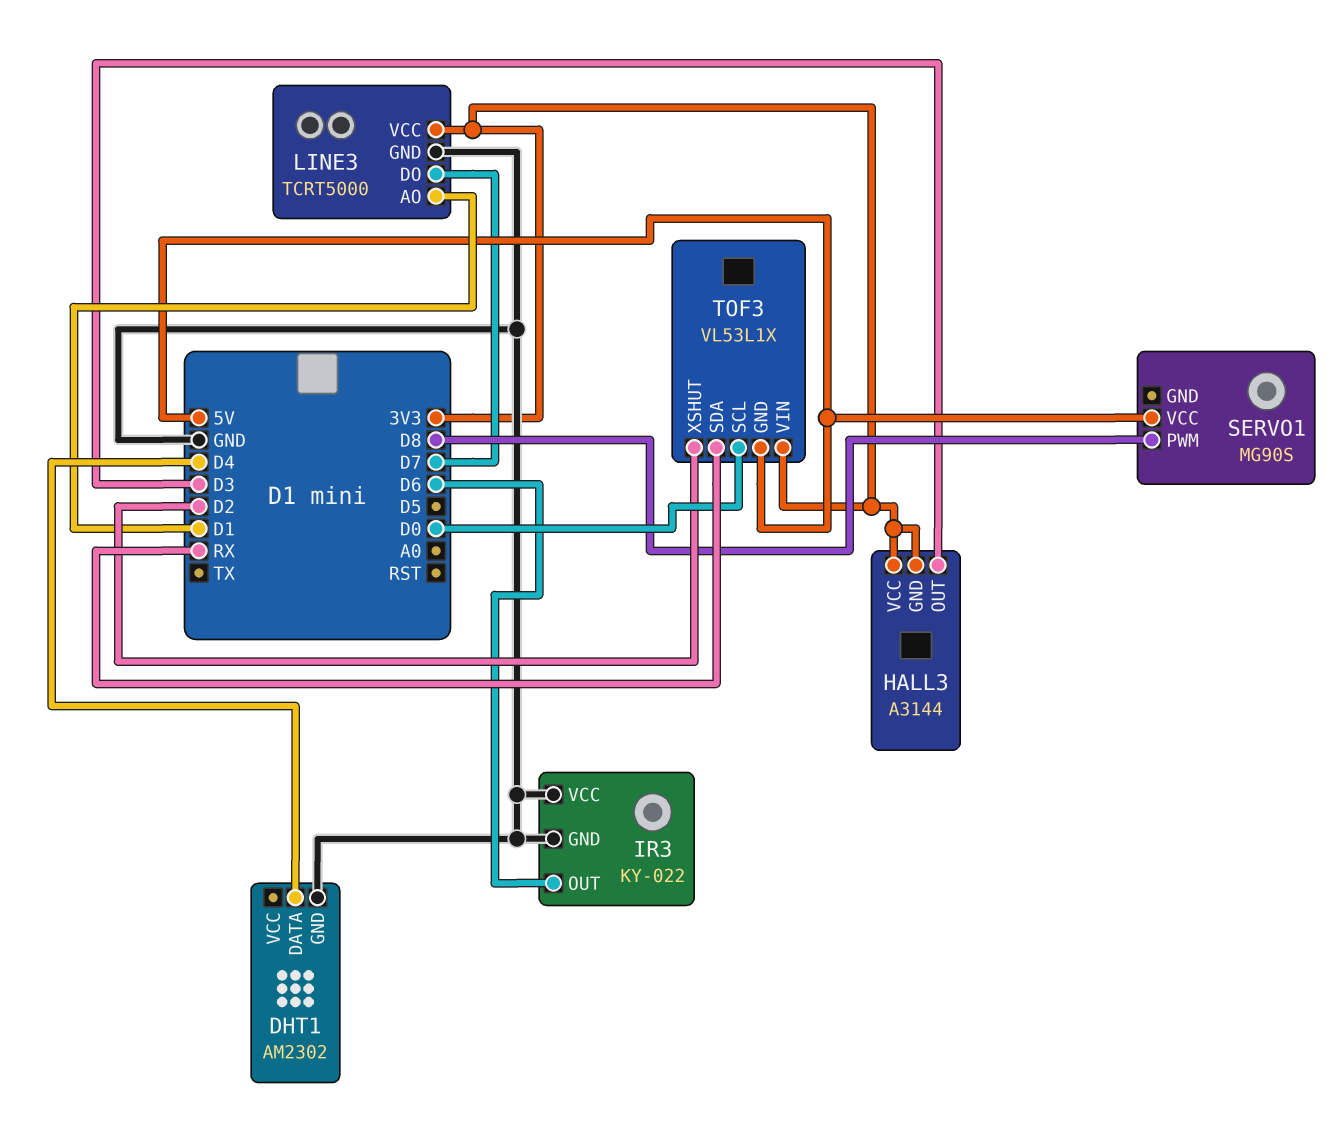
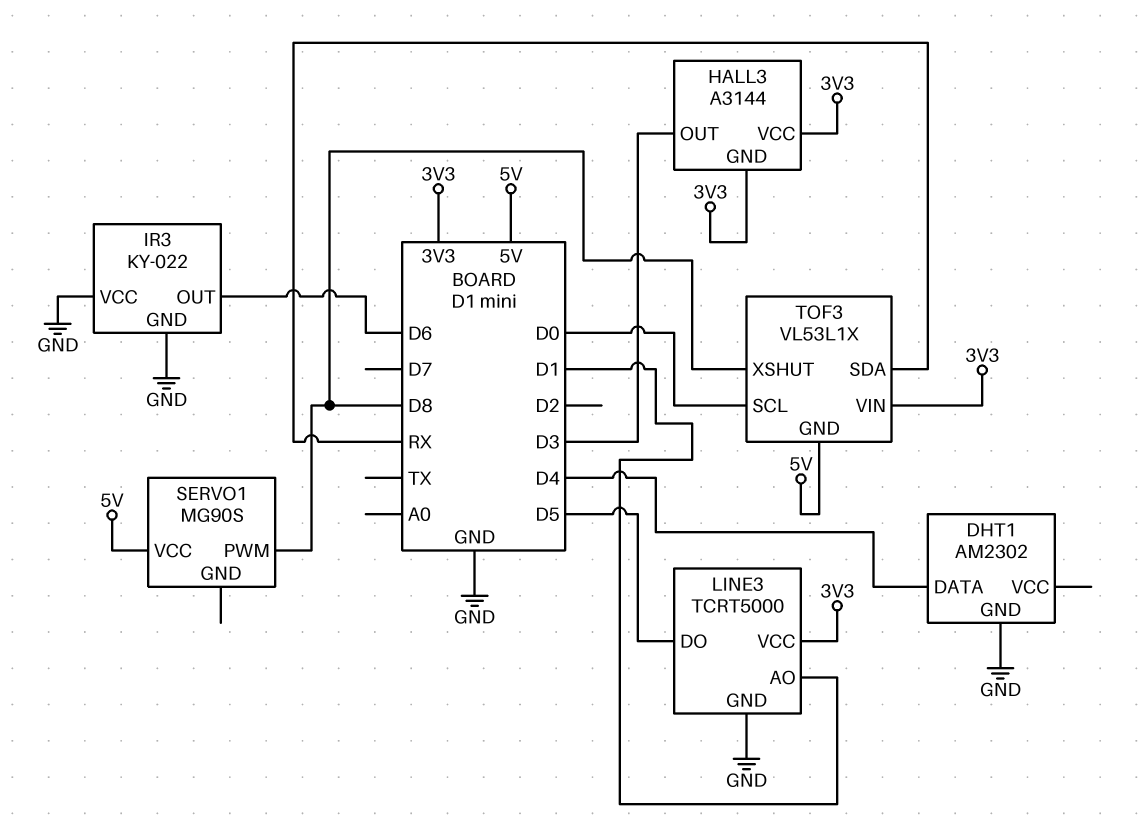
LINE3 pin DO: D7 -> D5
TOF3 pin XSHUT: D2 -> D8

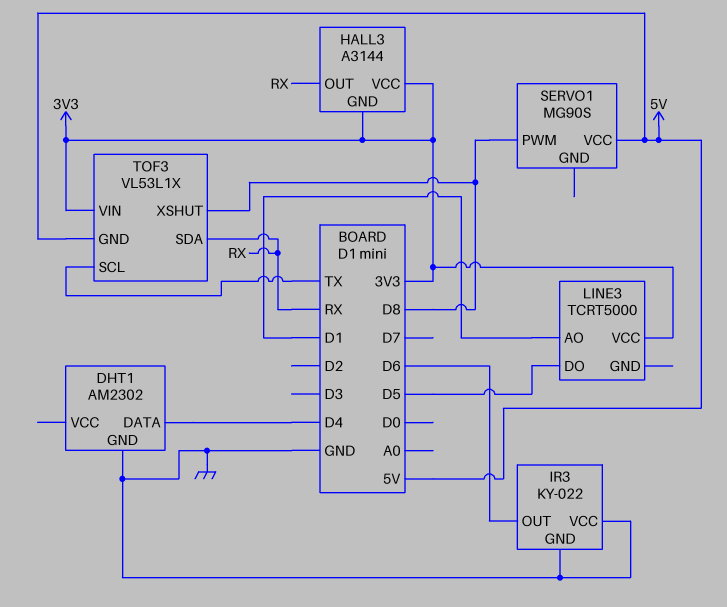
HALL3 pin OUT: D3 -> RX
LINE3 pin GND: GND -> none
TOF3 pin SCL: D0 -> TX

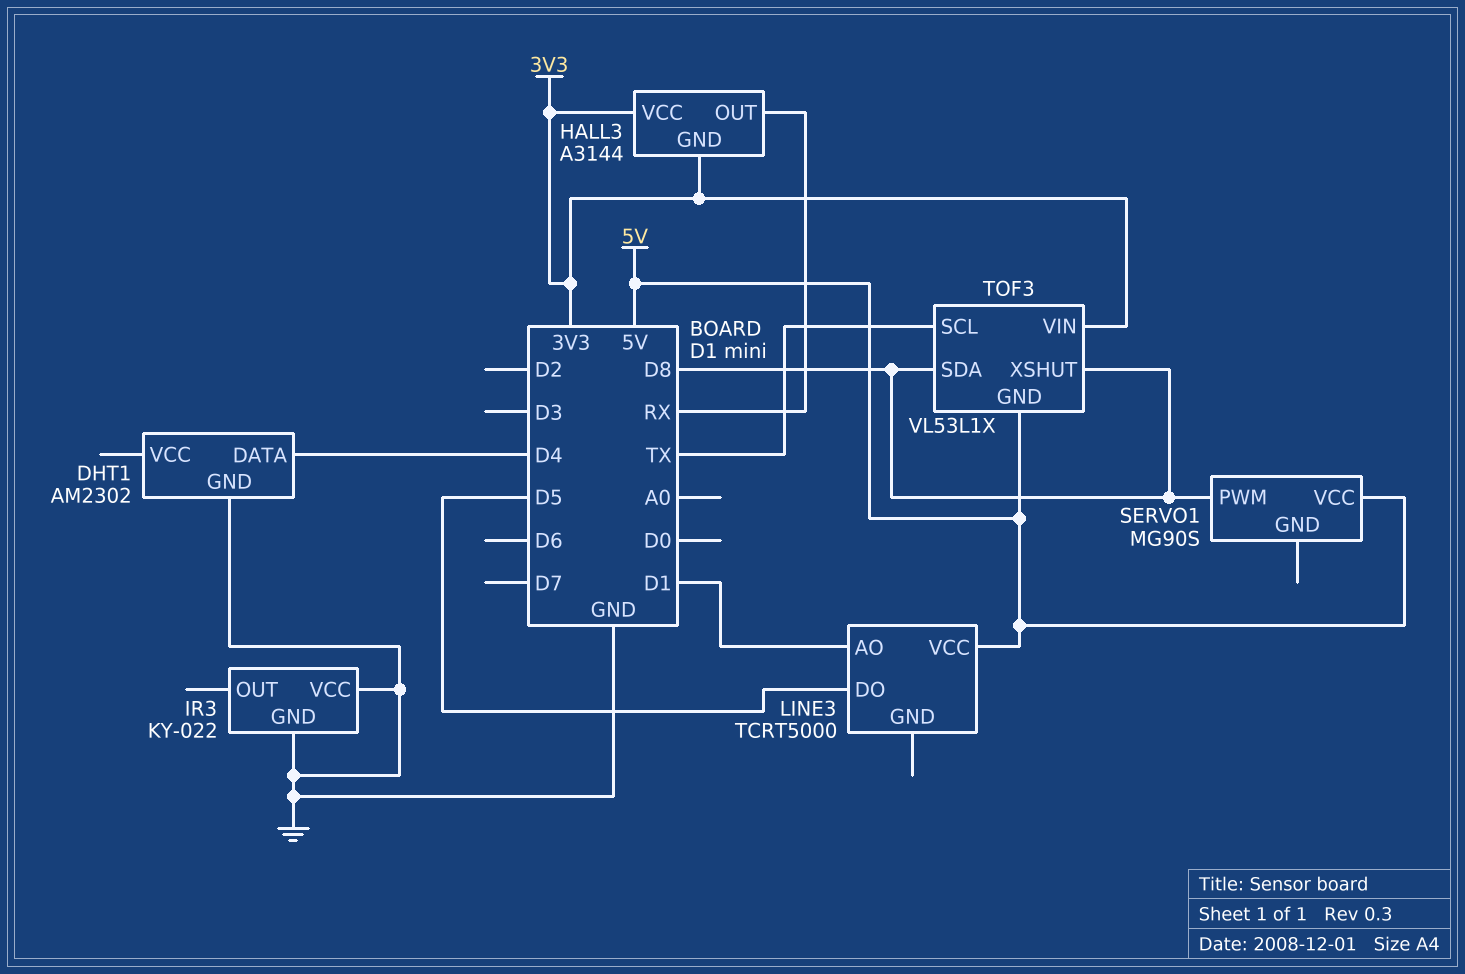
IR3 pin OUT: D6 -> none
LINE3 pin VCC: 3V3 -> 5V
TOF3 pin SDA: RX -> D8

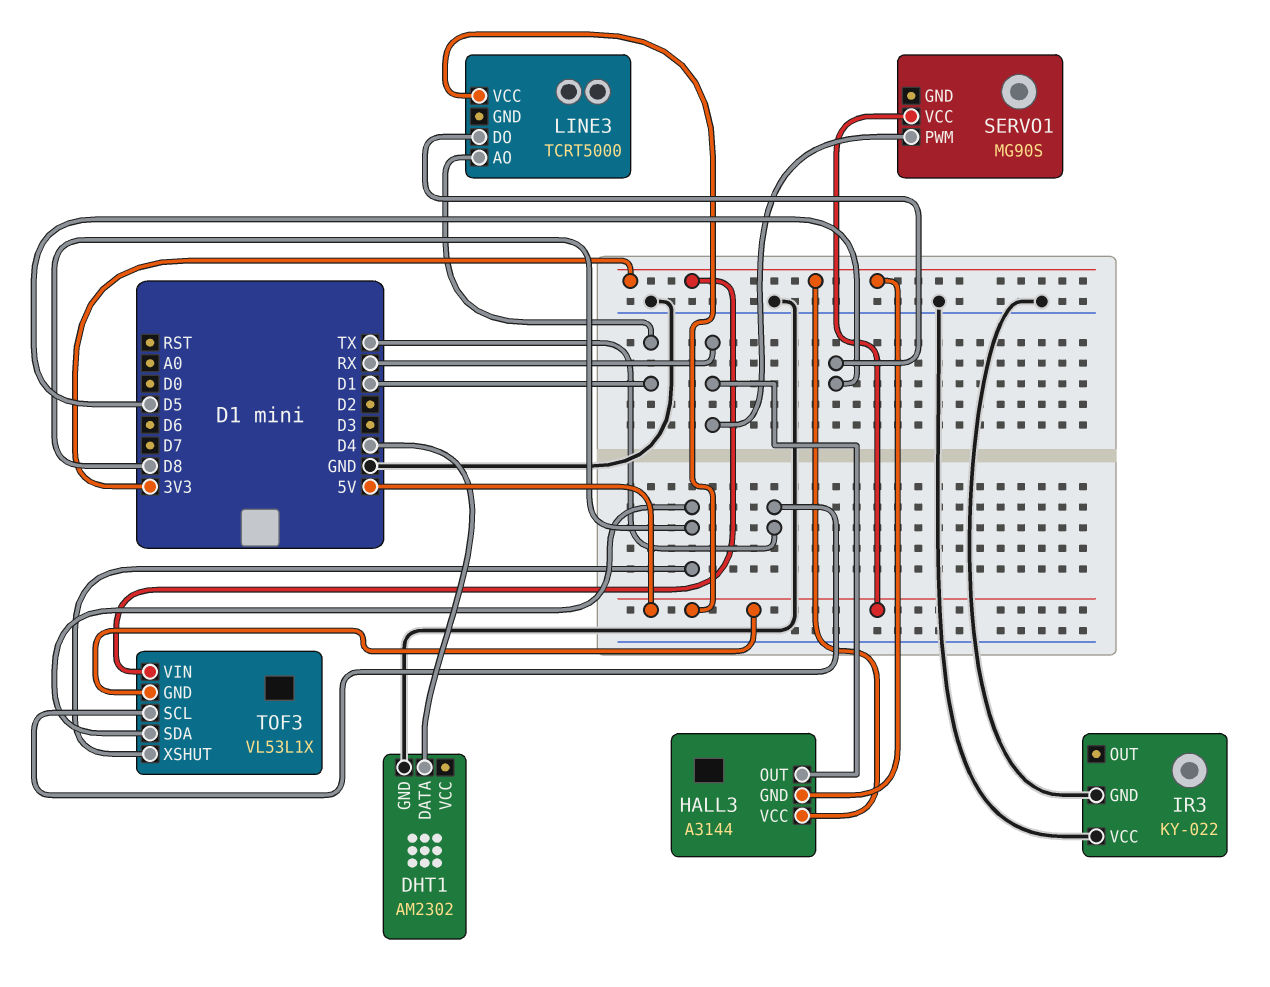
SERVO1 pin PWM: D8 -> RX

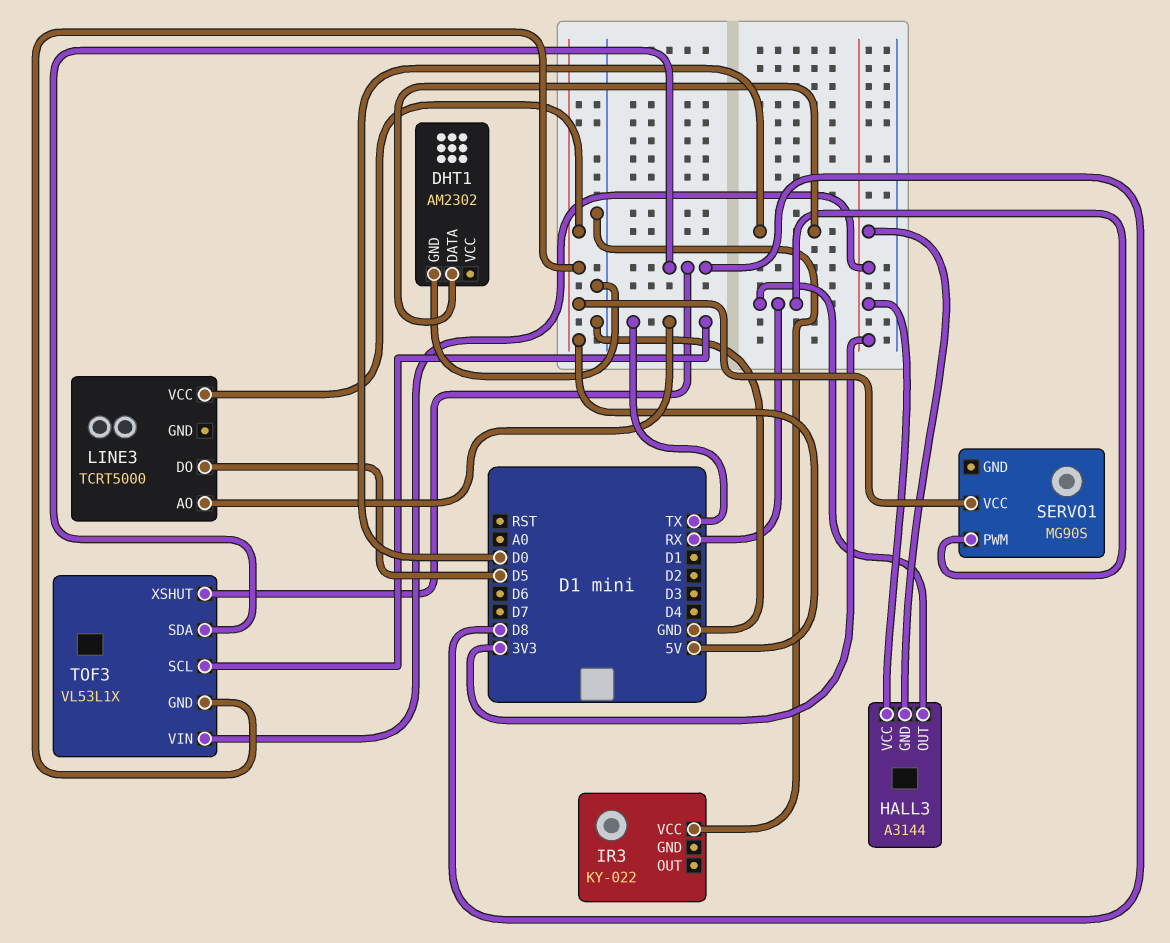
DHT1 pin DATA: D4 -> D0
IR3 pin GND: GND -> none
LINE3 pin AO: D1 -> TX

